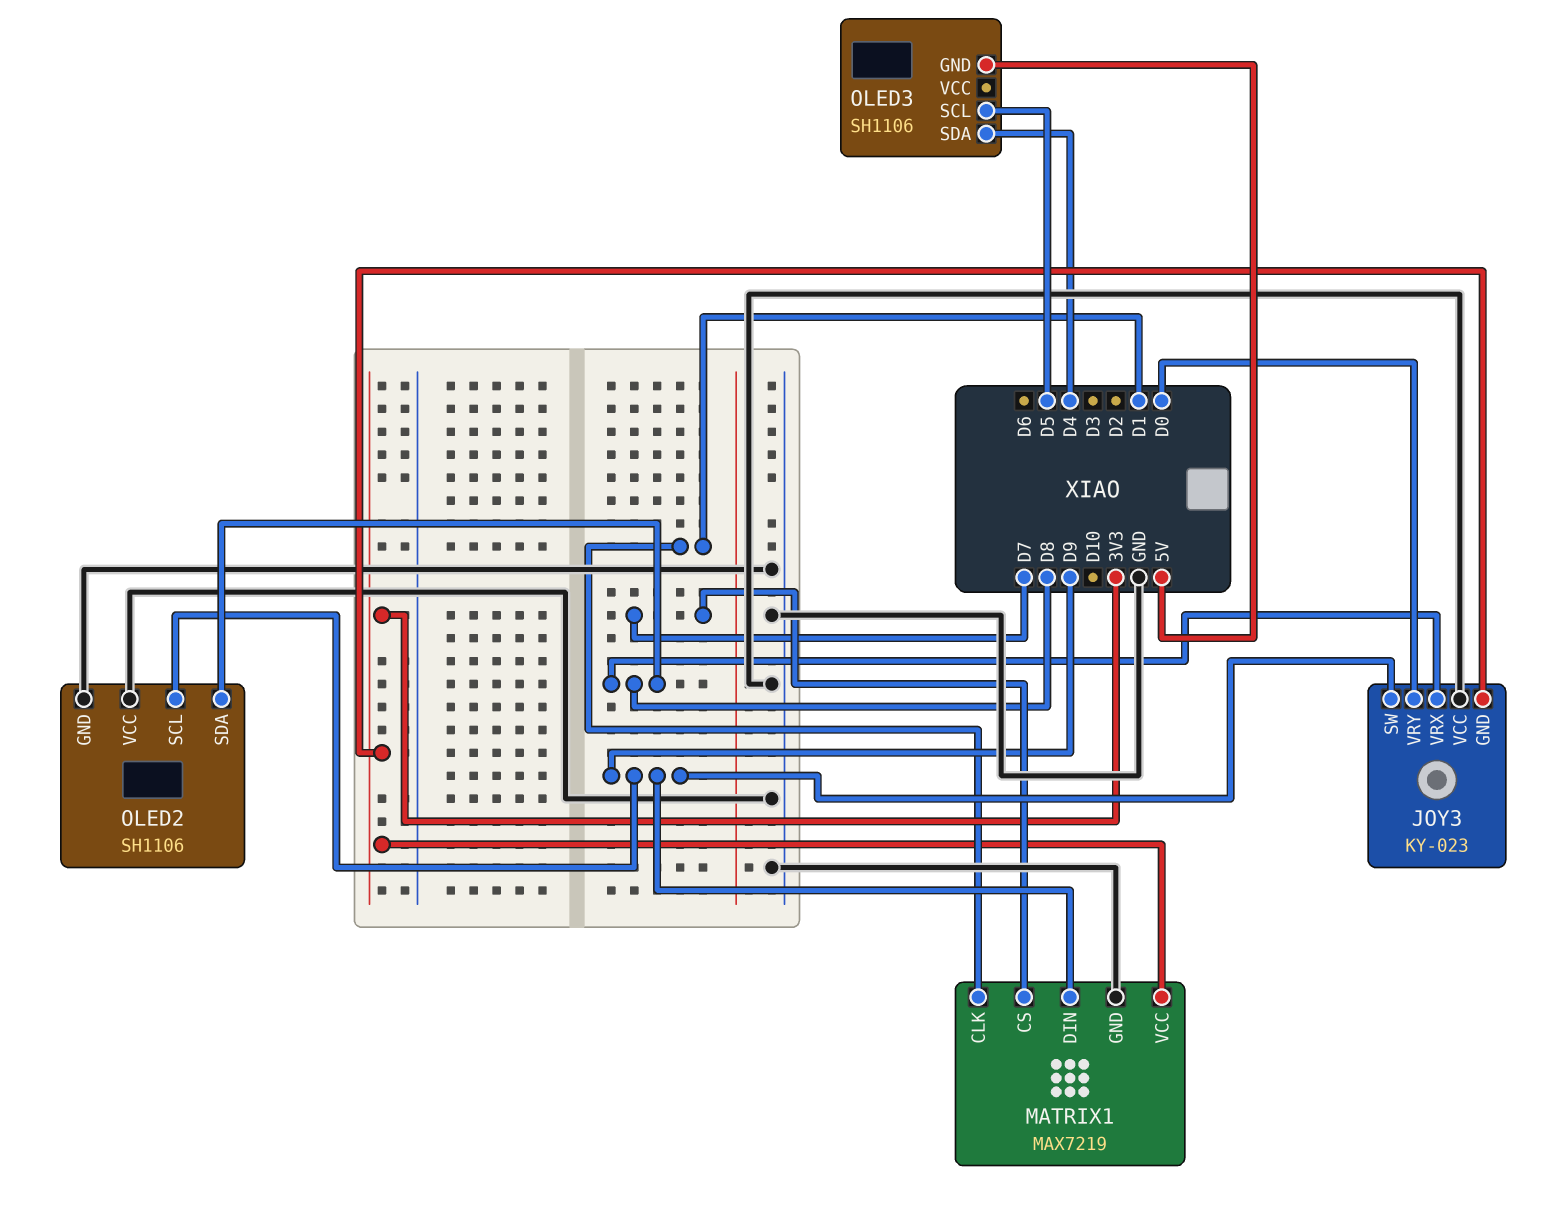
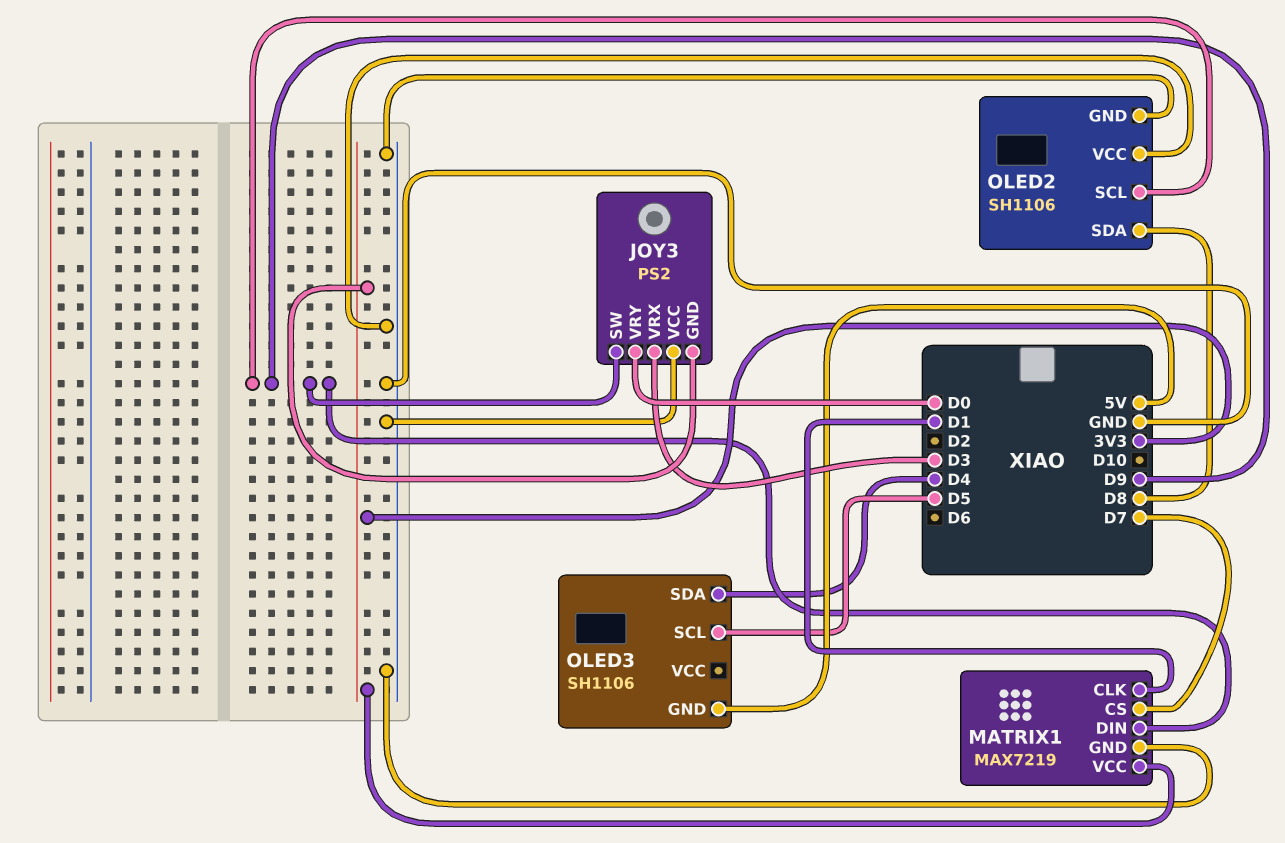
JOY3: KY-023 -> PS2
JOY3 pin VRX: D8 -> D3

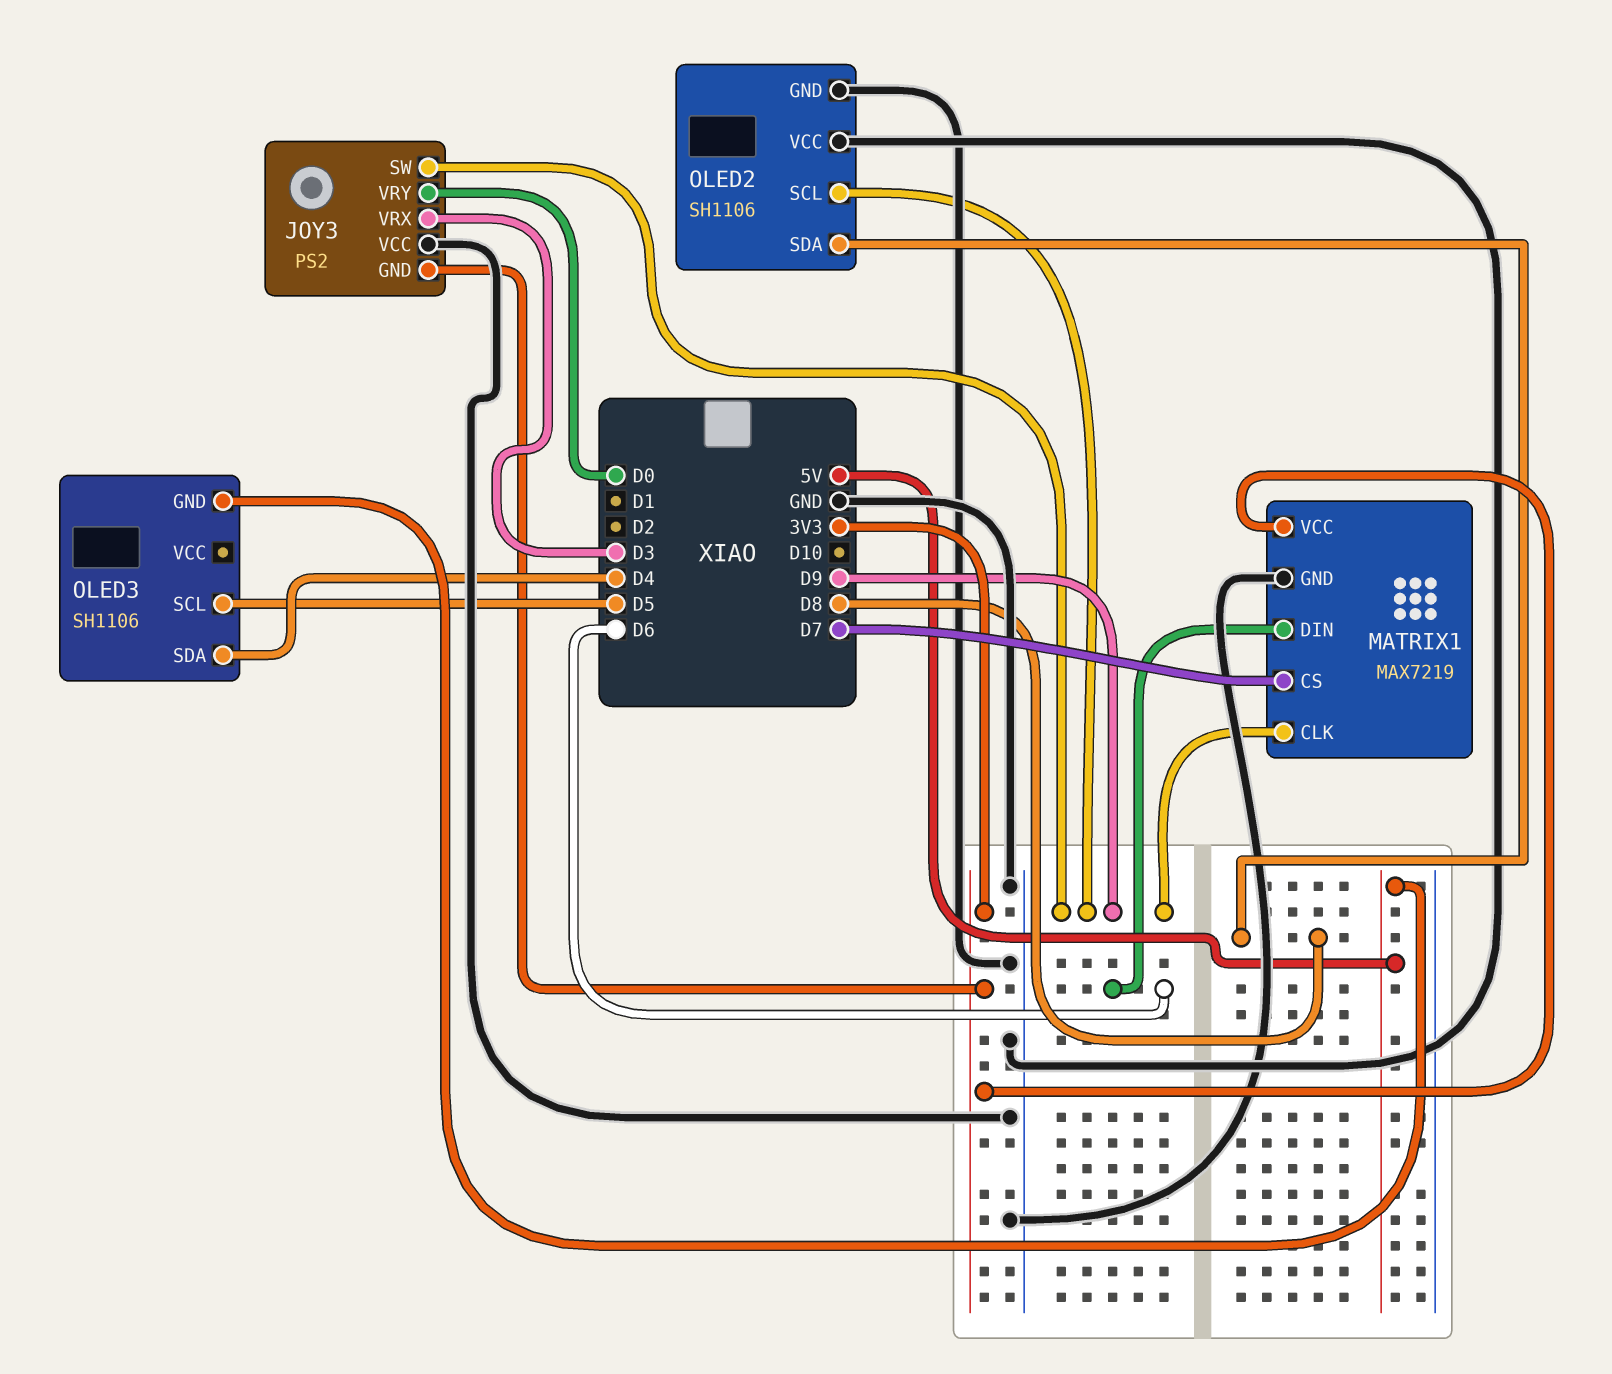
MATRIX1 pin CLK: D1 -> D9
MATRIX1 pin DIN: D9 -> D6

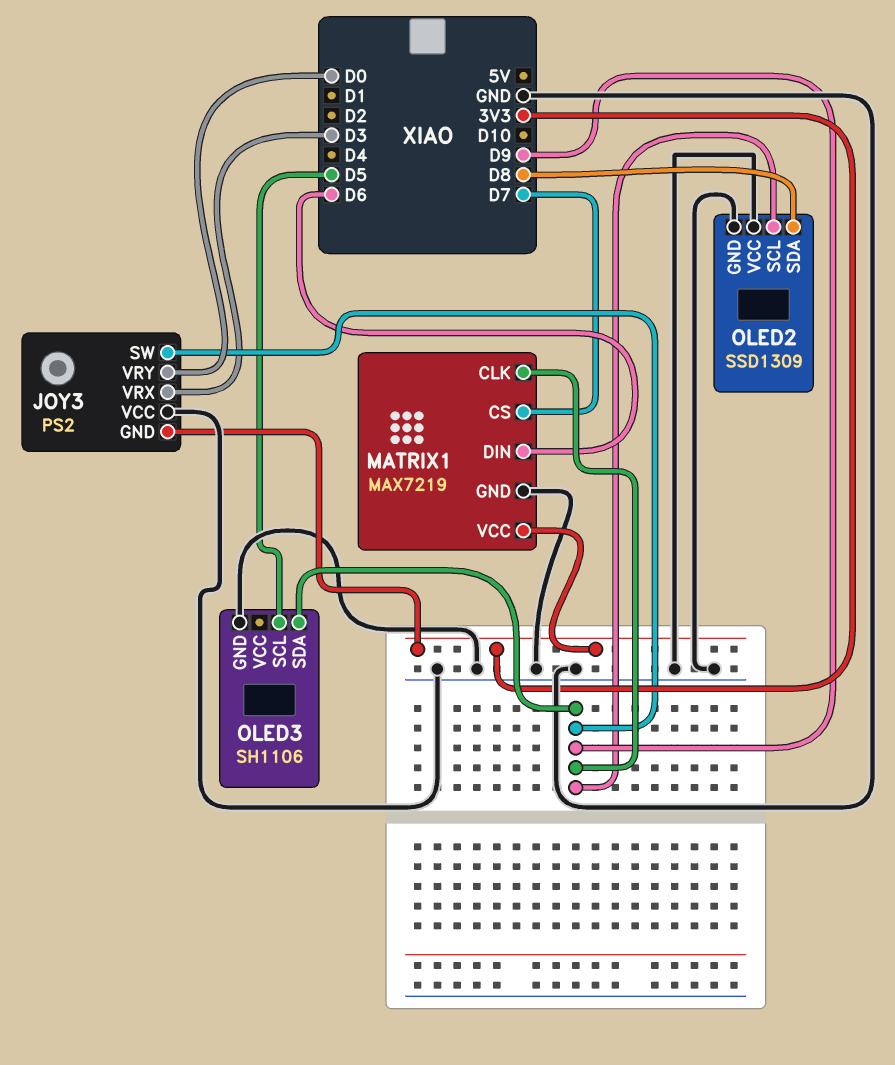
OLED2: SH1106 -> SSD1309
OLED3 pin GND: 5V -> GND
OLED3 pin SDA: D4 -> D9

